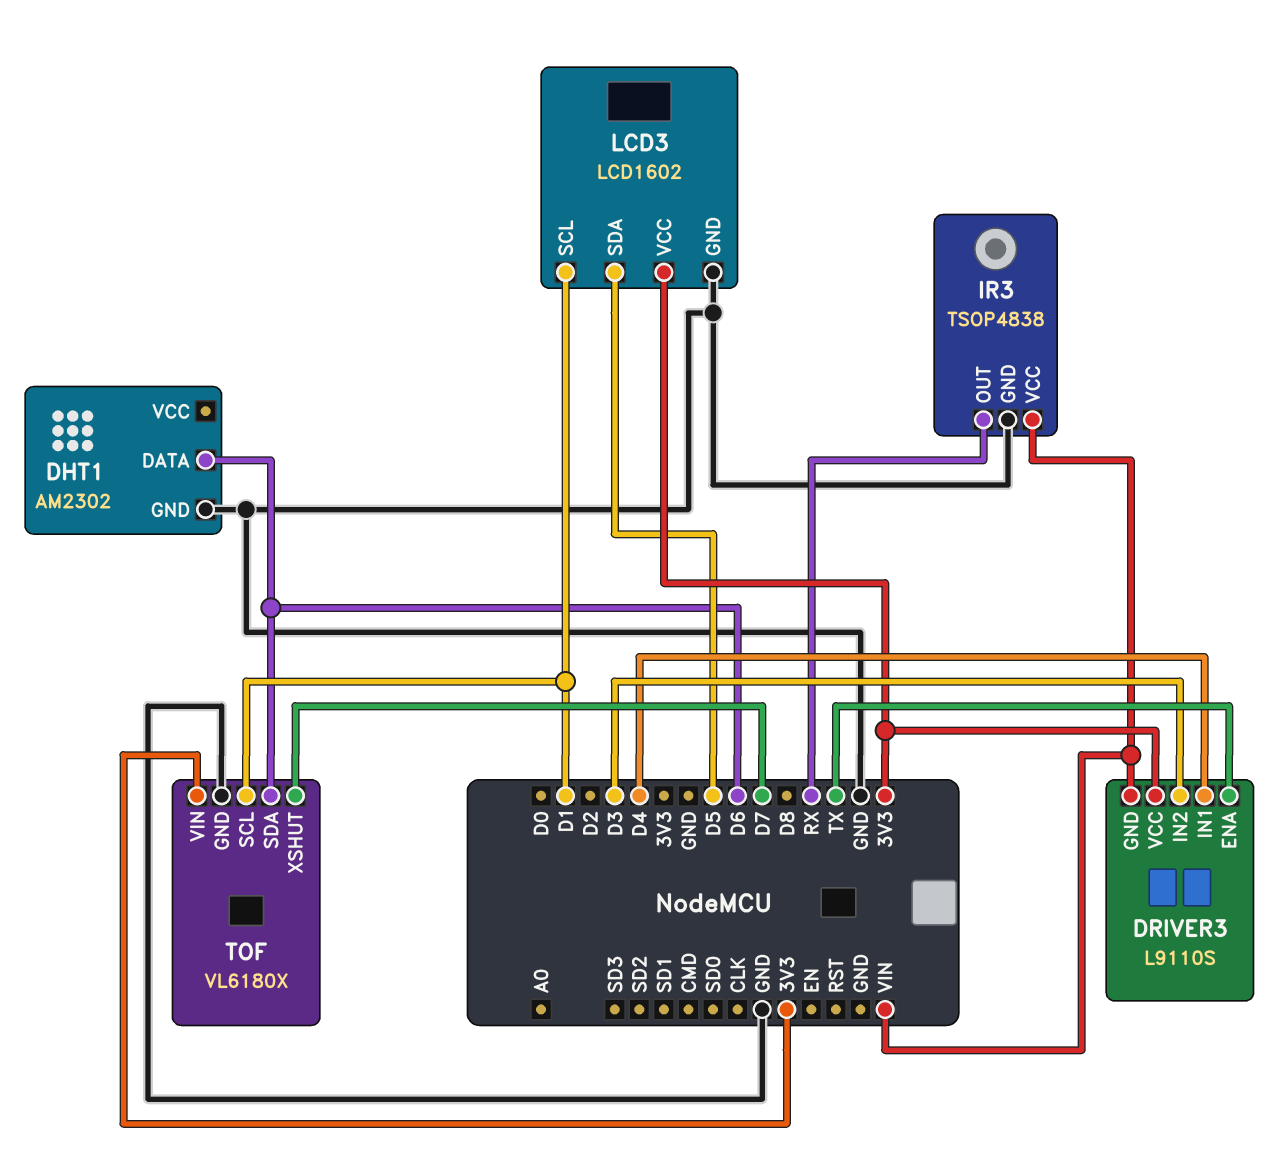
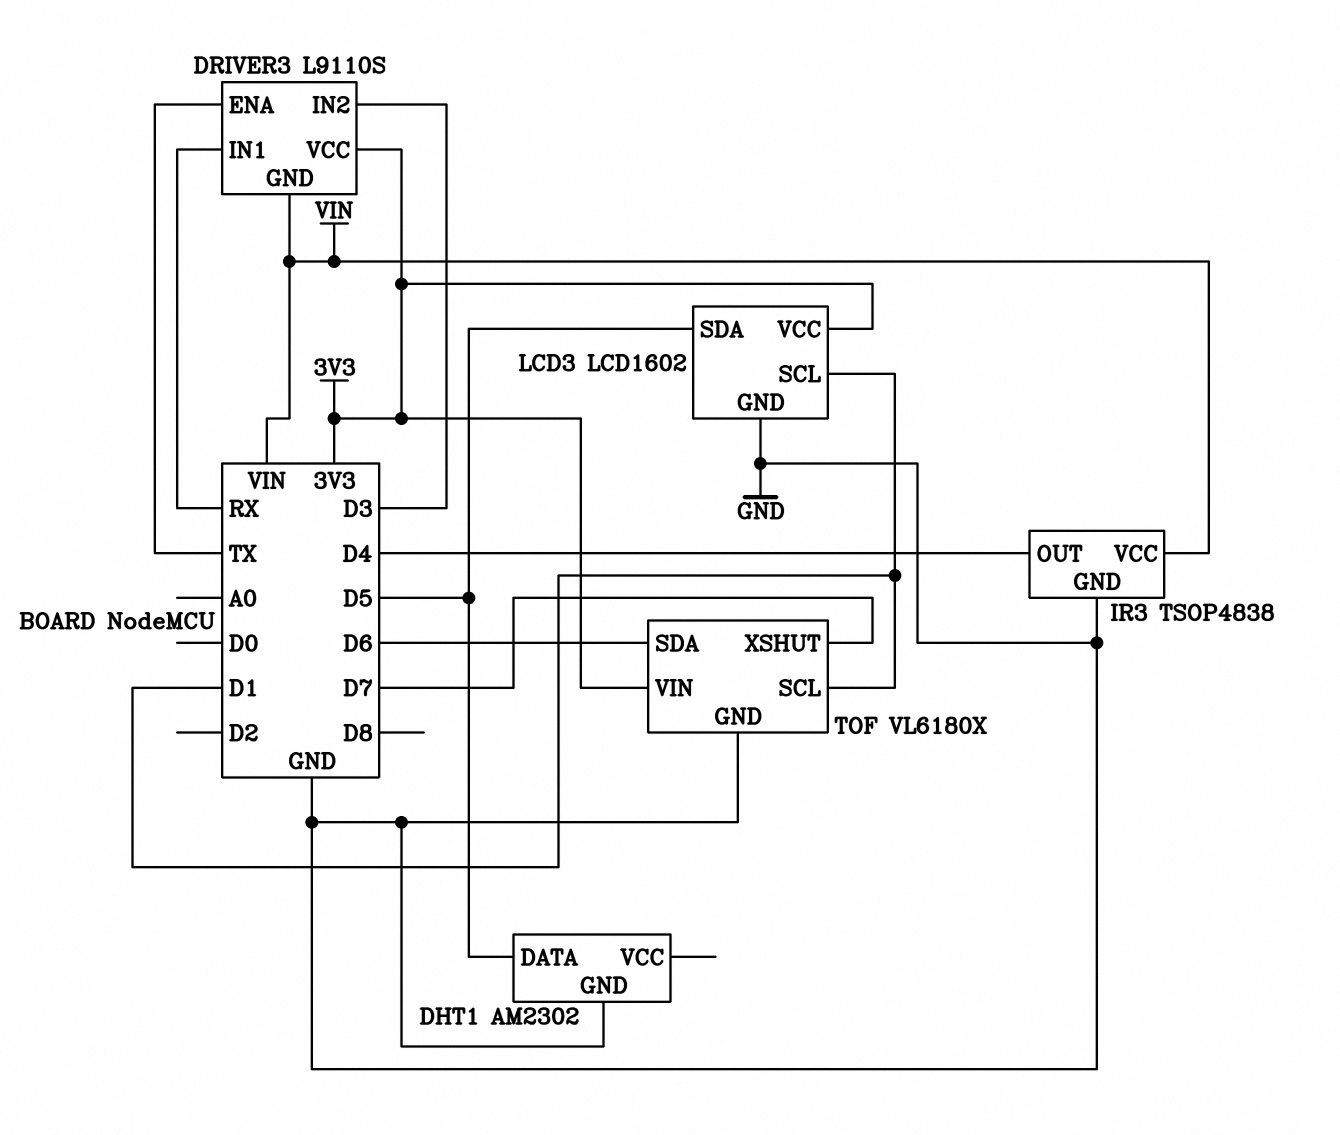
DHT1 pin DATA: D6 -> D5
DRIVER3 pin IN1: D4 -> RX
IR3 pin OUT: RX -> D4

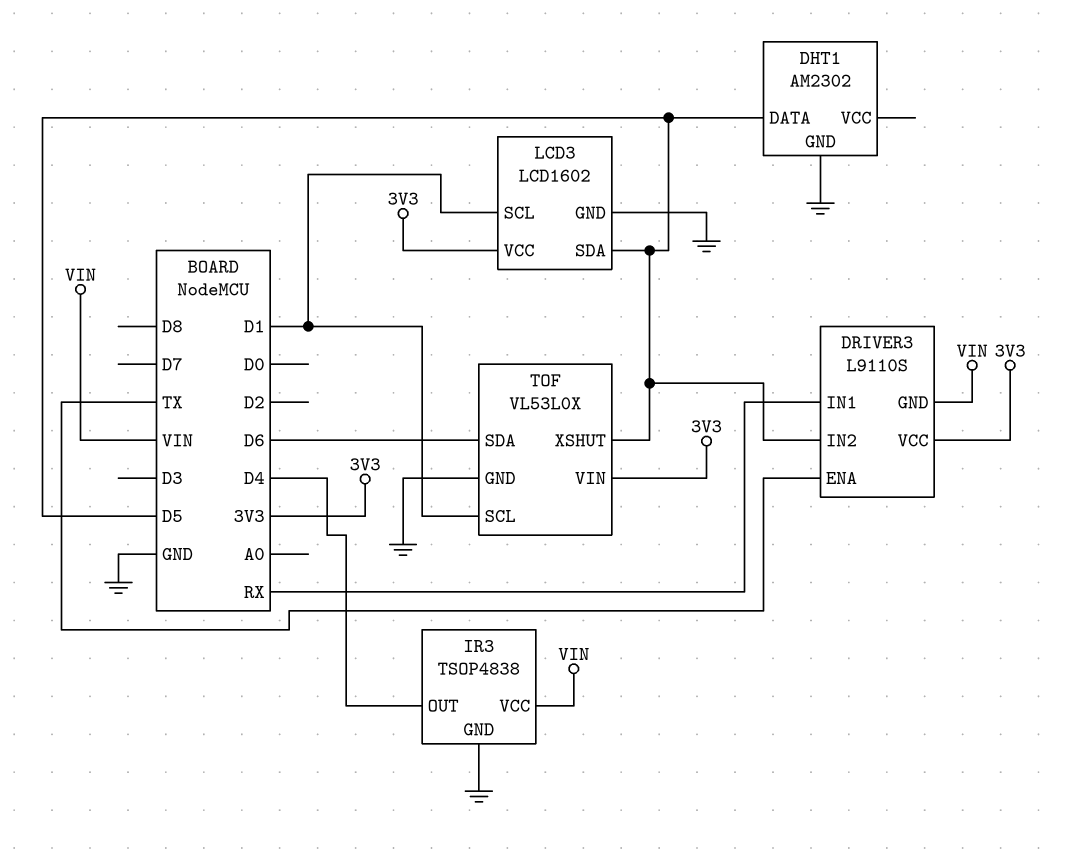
DRIVER3 pin IN2: D3 -> D5
TOF: VL6180X -> VL53L0X
TOF pin XSHUT: D7 -> D5

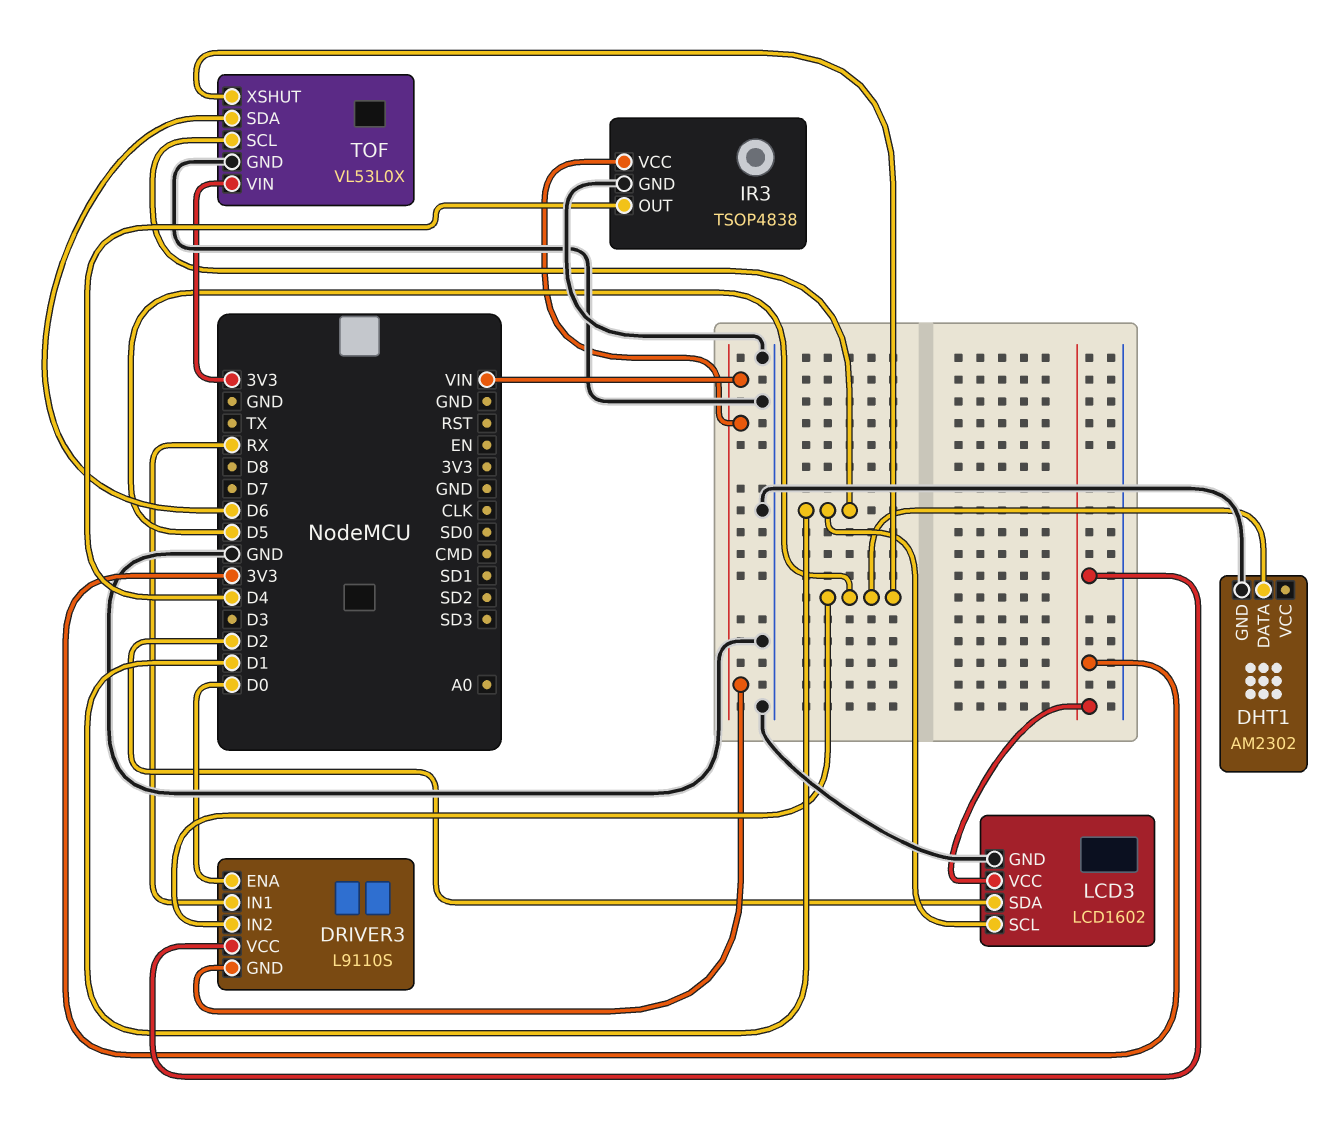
DRIVER3 pin ENA: TX -> D0
LCD3 pin SDA: D5 -> D2

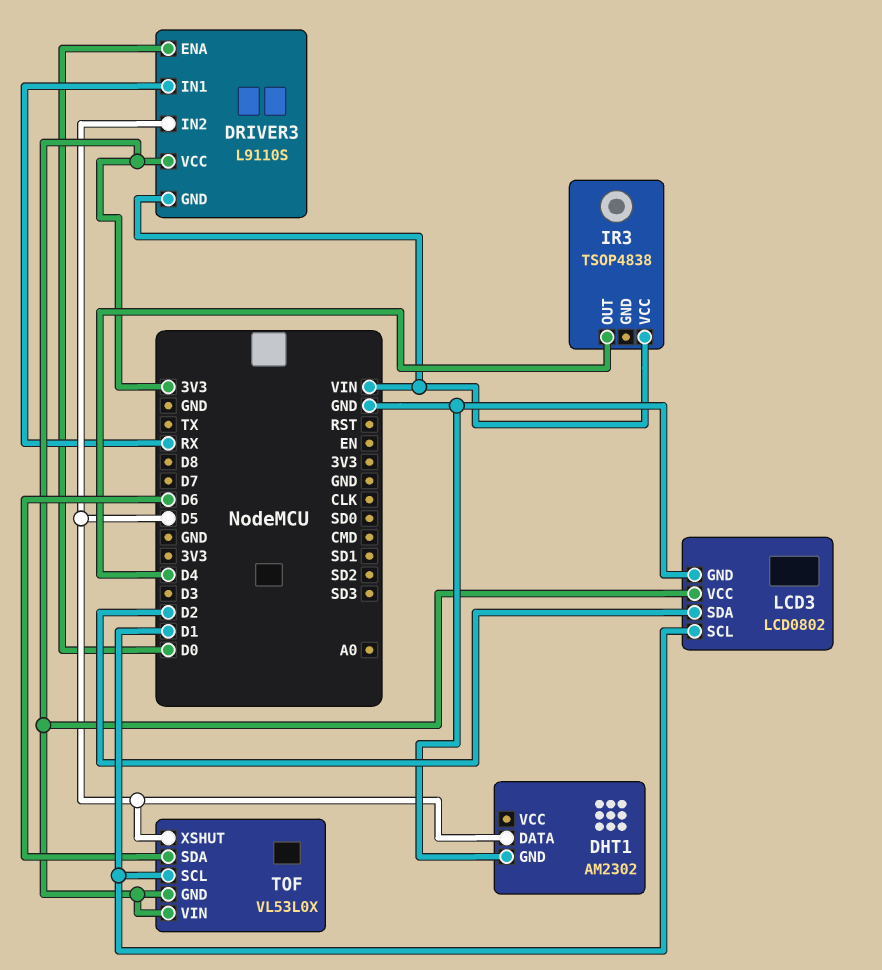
IR3 pin GND: GND -> none
LCD3: LCD1602 -> LCD0802
TOF pin GND: GND -> 3V3

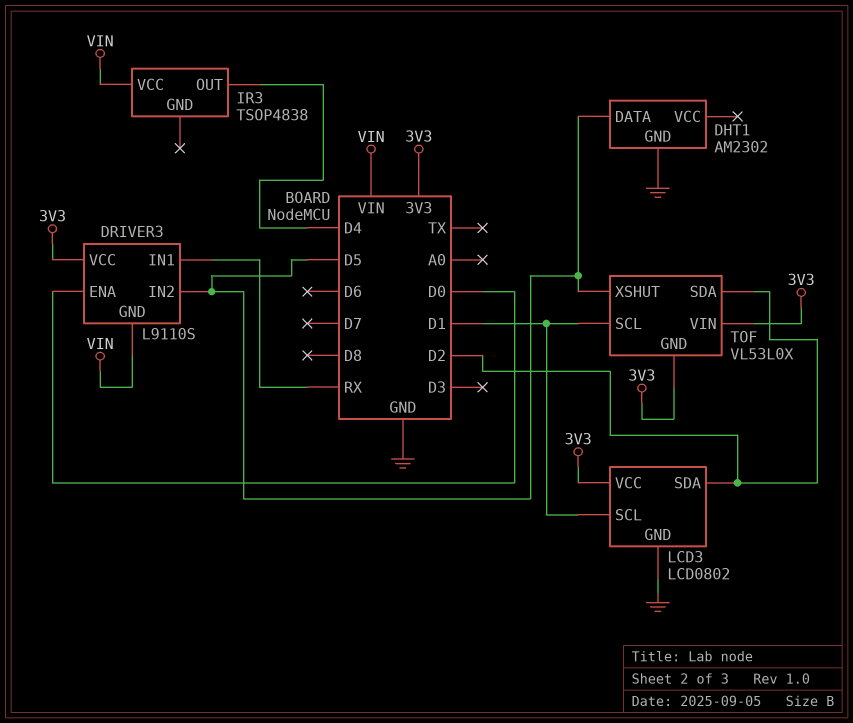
TOF pin SDA: D6 -> D2

